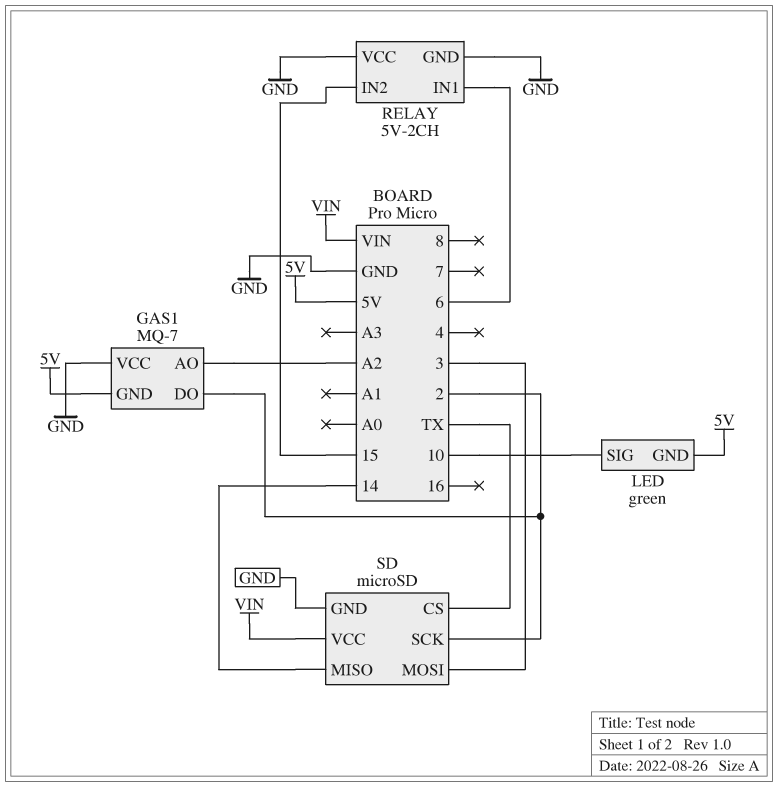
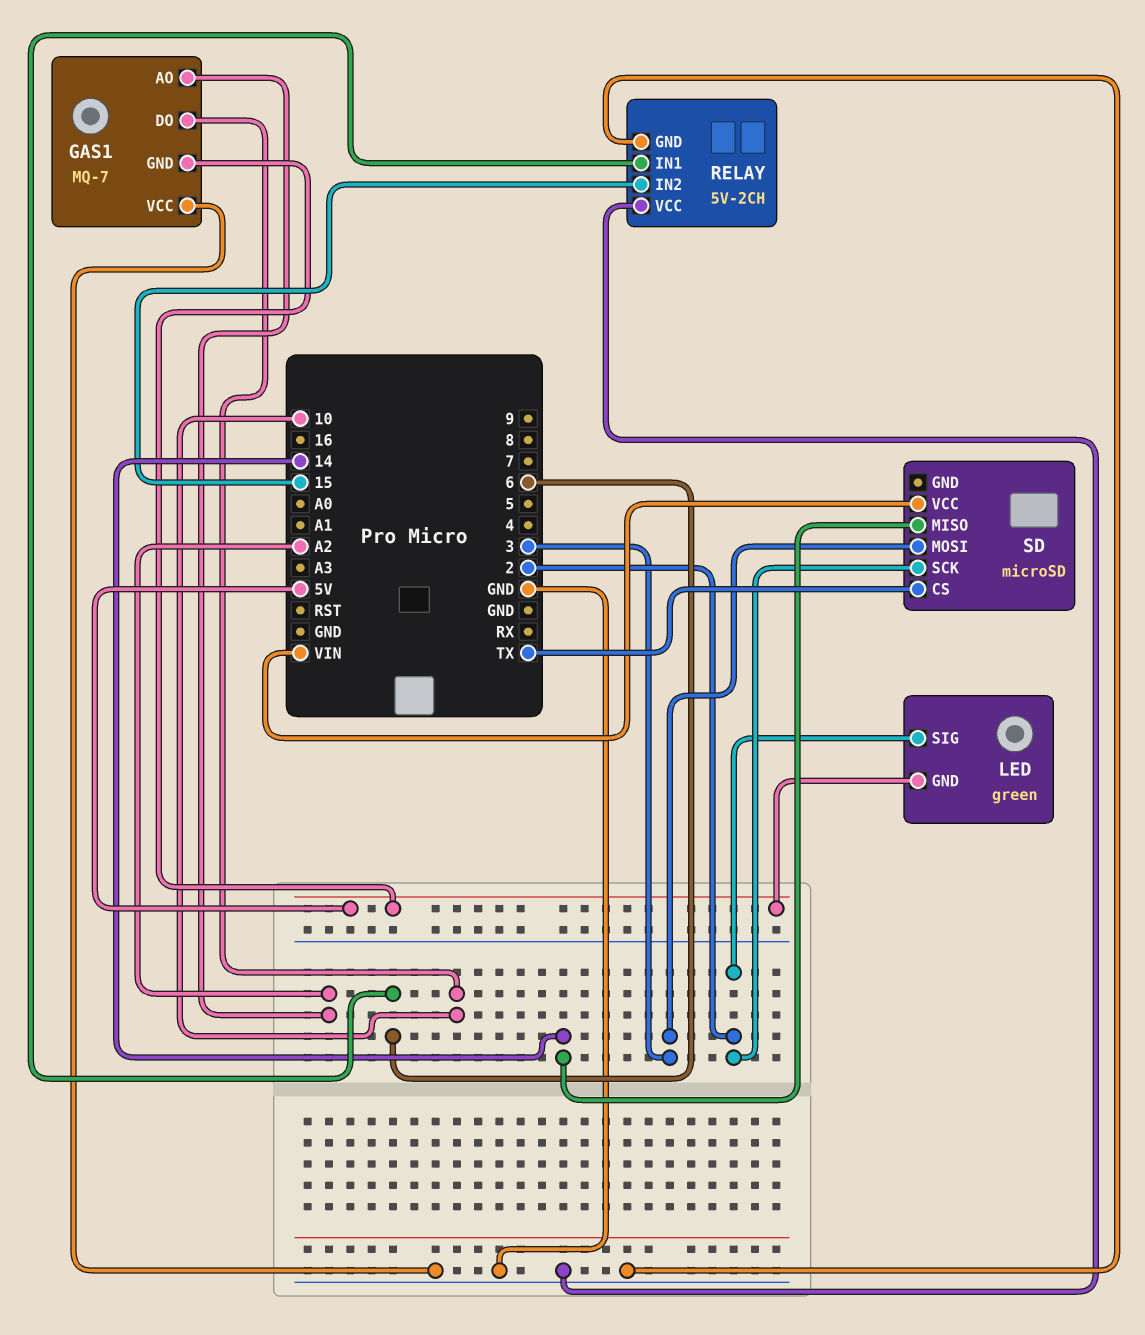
GAS1 pin DO: 2 -> 10
LED pin SIG: 10 -> 2
SD pin GND: GND -> none

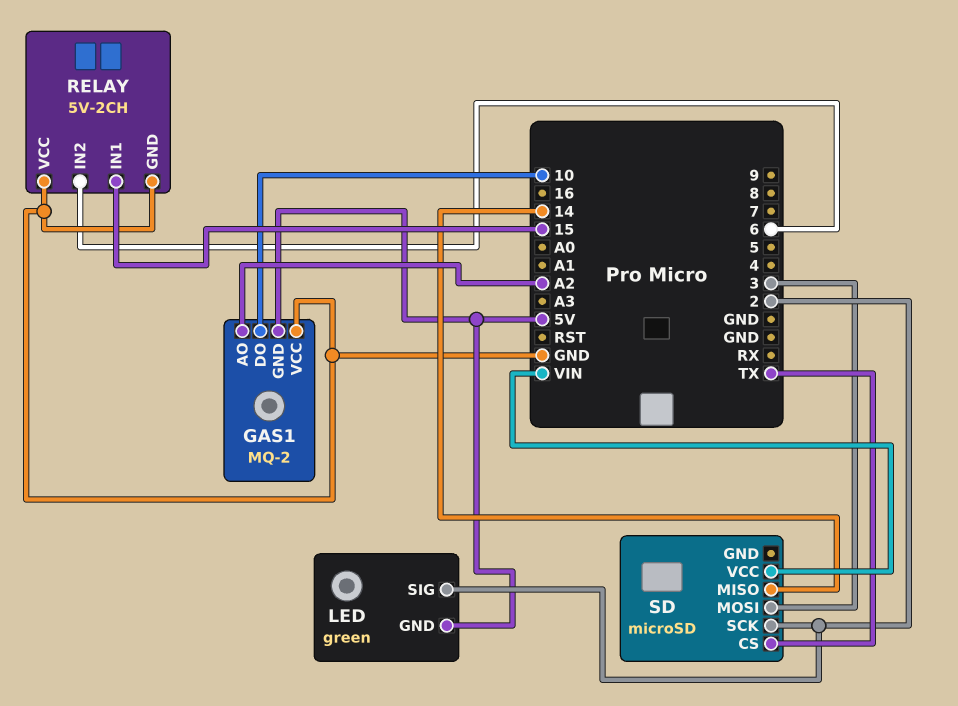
GAS1: MQ-7 -> MQ-2
RELAY pin IN1: 6 -> 15
RELAY pin IN2: 15 -> 6

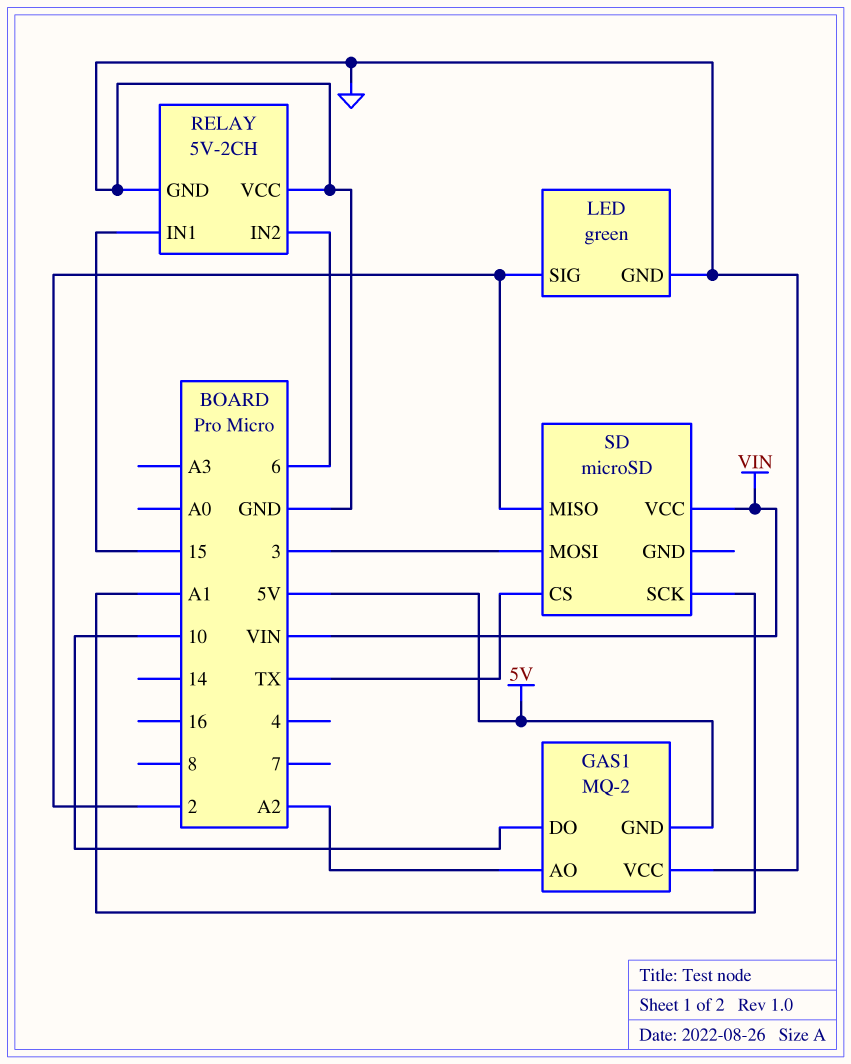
LED pin GND: 5V -> GND
SD pin MISO: 14 -> 2
SD pin SCK: 2 -> A1

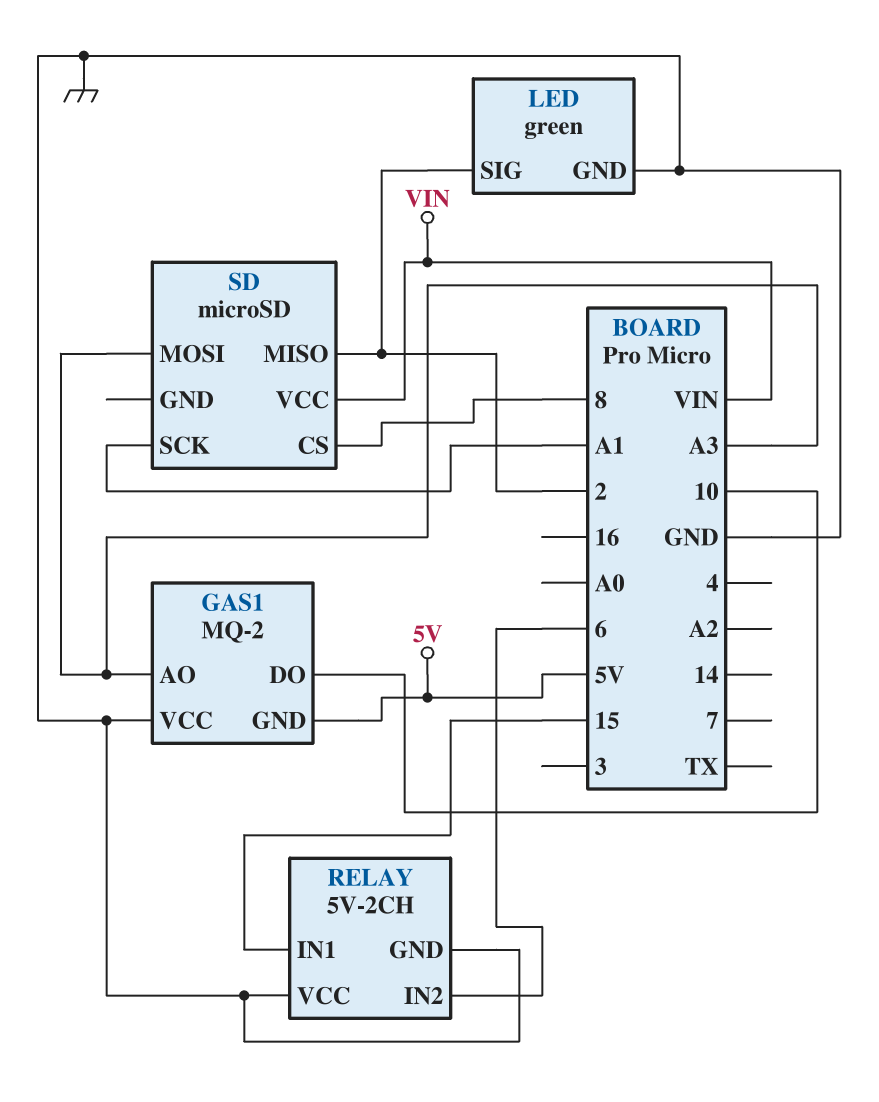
GAS1 pin AO: A2 -> A3
SD pin CS: TX -> 8
SD pin MOSI: 3 -> A3

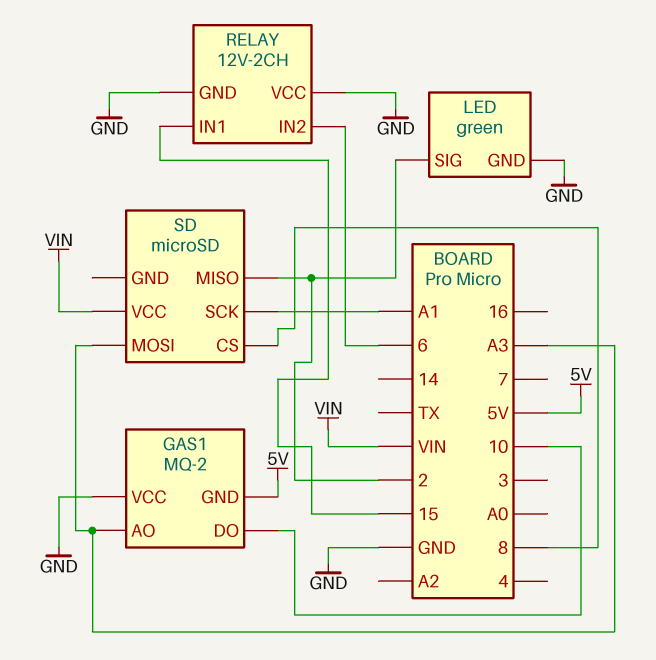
RELAY: 5V-2CH -> 12V-2CH

